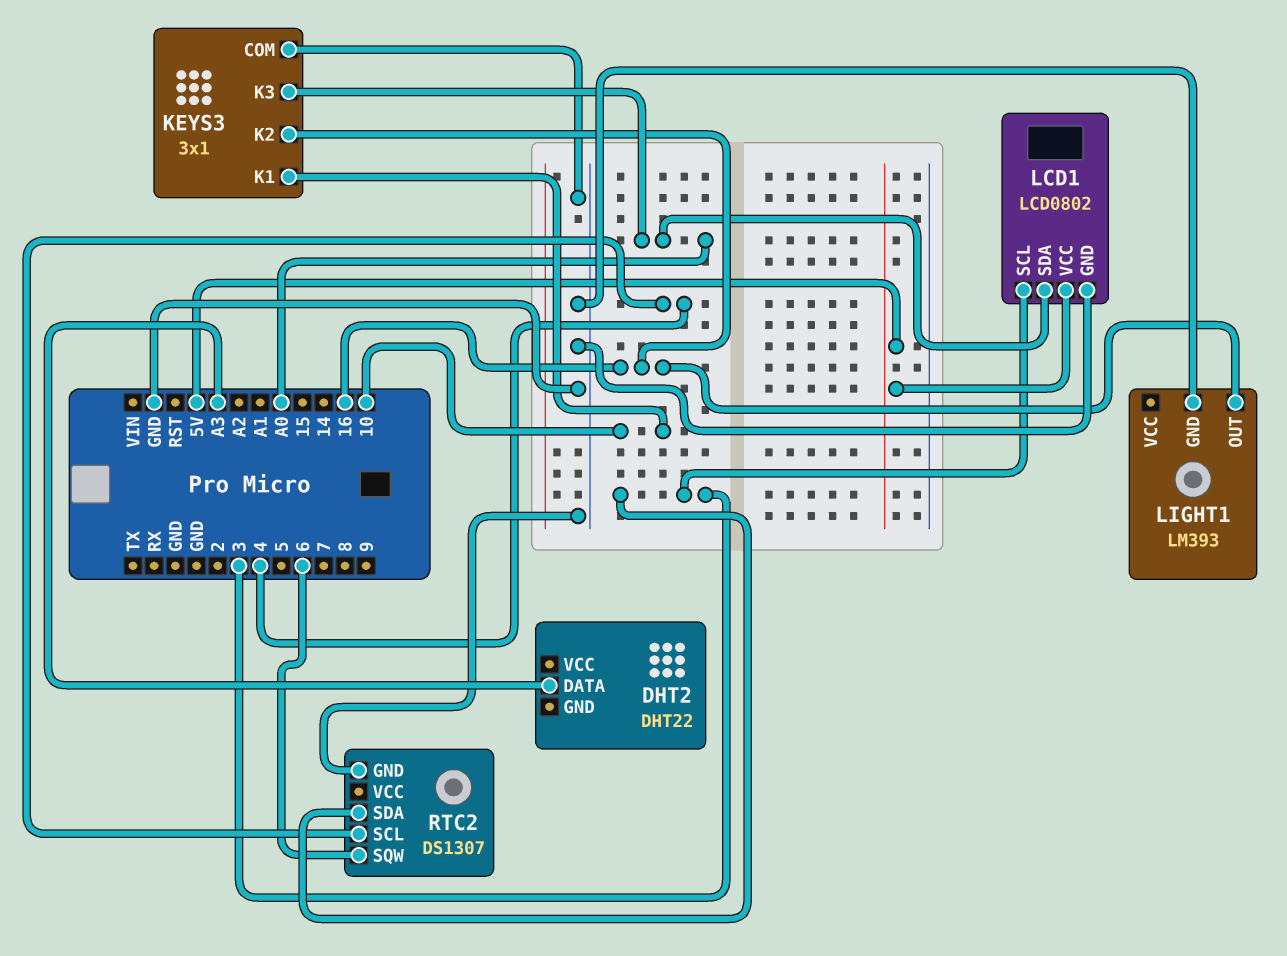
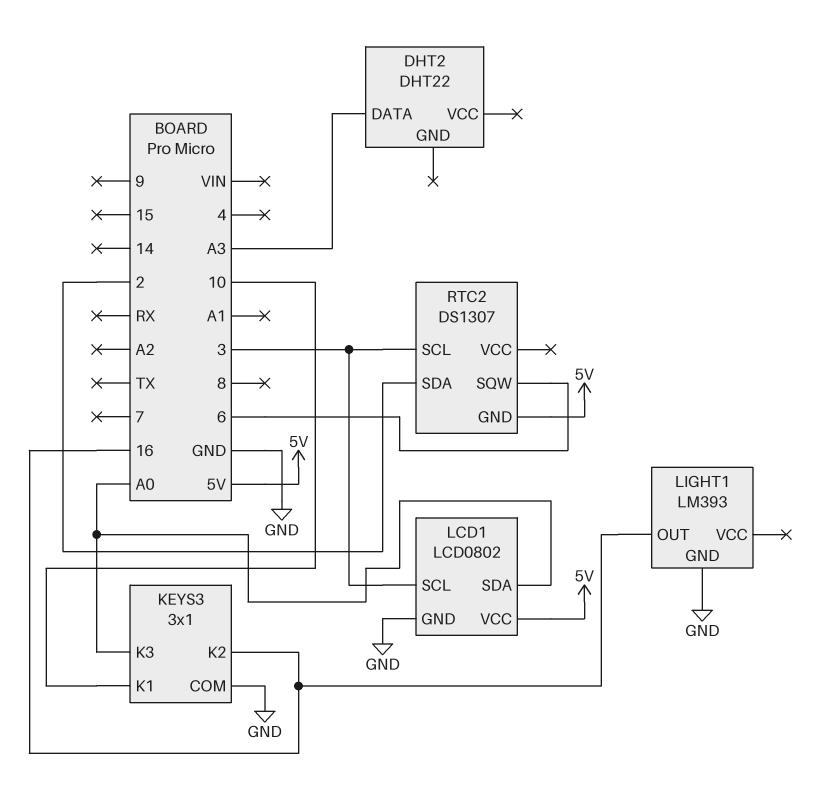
RTC2 pin GND: GND -> 5V
RTC2 pin SCL: 4 -> 3
RTC2 pin SDA: 3 -> 2

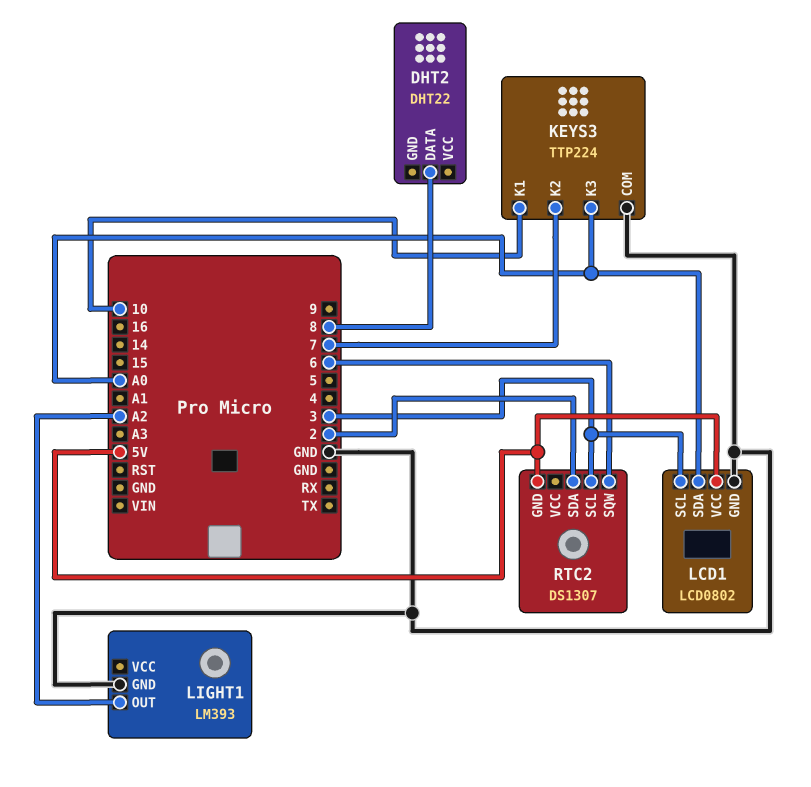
DHT2 pin DATA: A3 -> 8
KEYS3: 3x1 -> TTP224
KEYS3 pin K2: 16 -> 7
LIGHT1 pin OUT: 16 -> A2

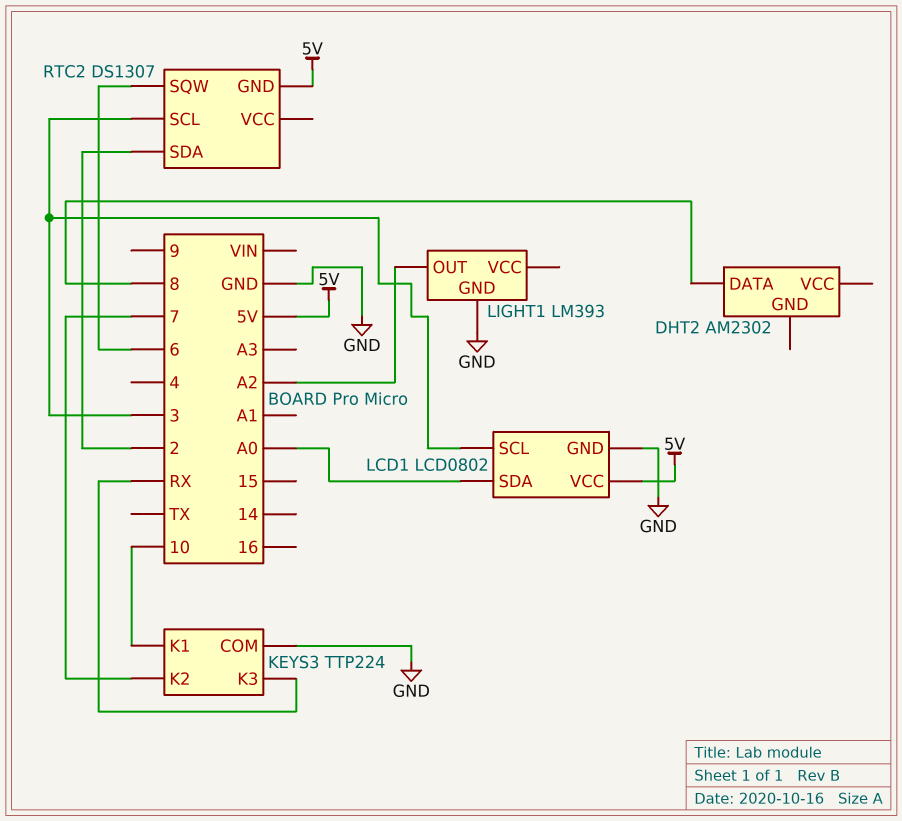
DHT2: DHT22 -> AM2302
KEYS3 pin K3: A0 -> RX

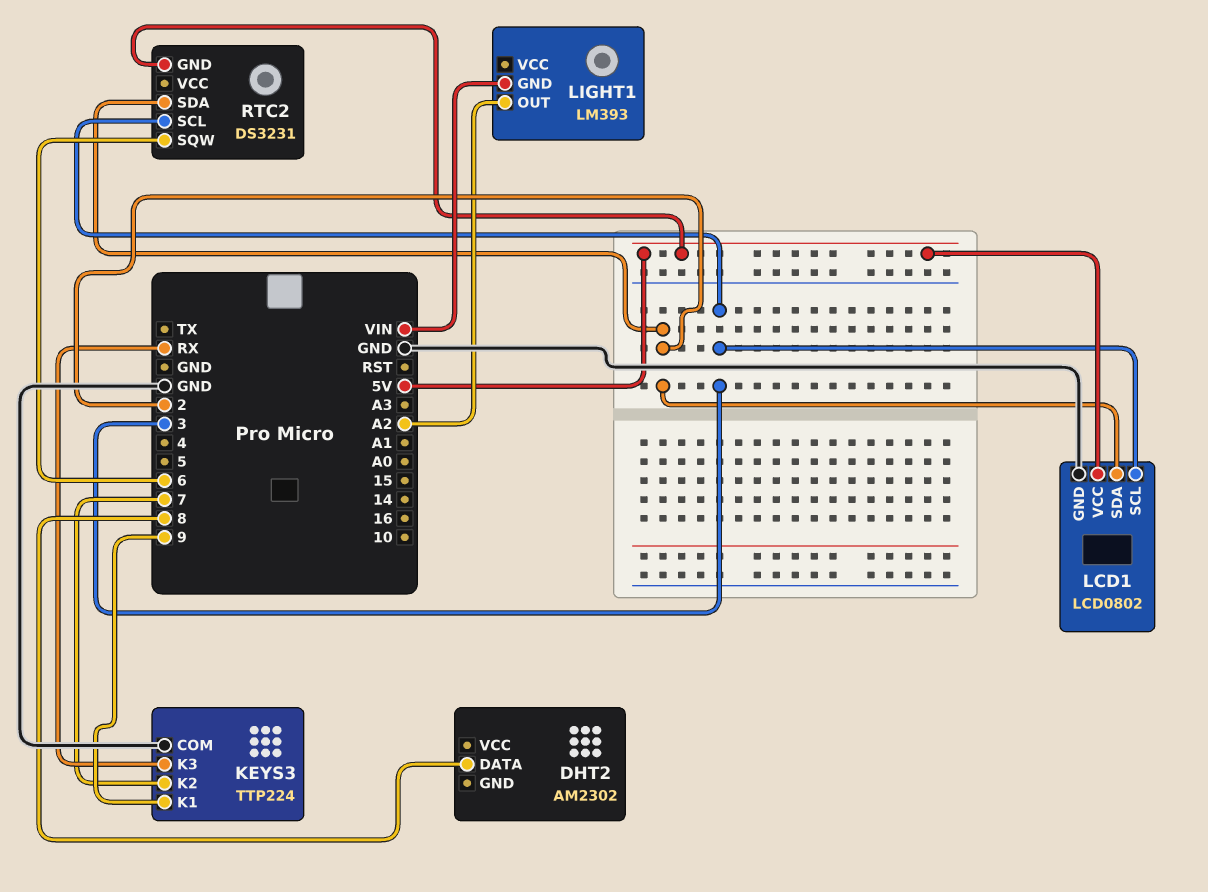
KEYS3 pin K1: 10 -> 9
LCD1 pin SDA: A0 -> 2
LIGHT1 pin GND: GND -> VIN
RTC2: DS1307 -> DS3231

